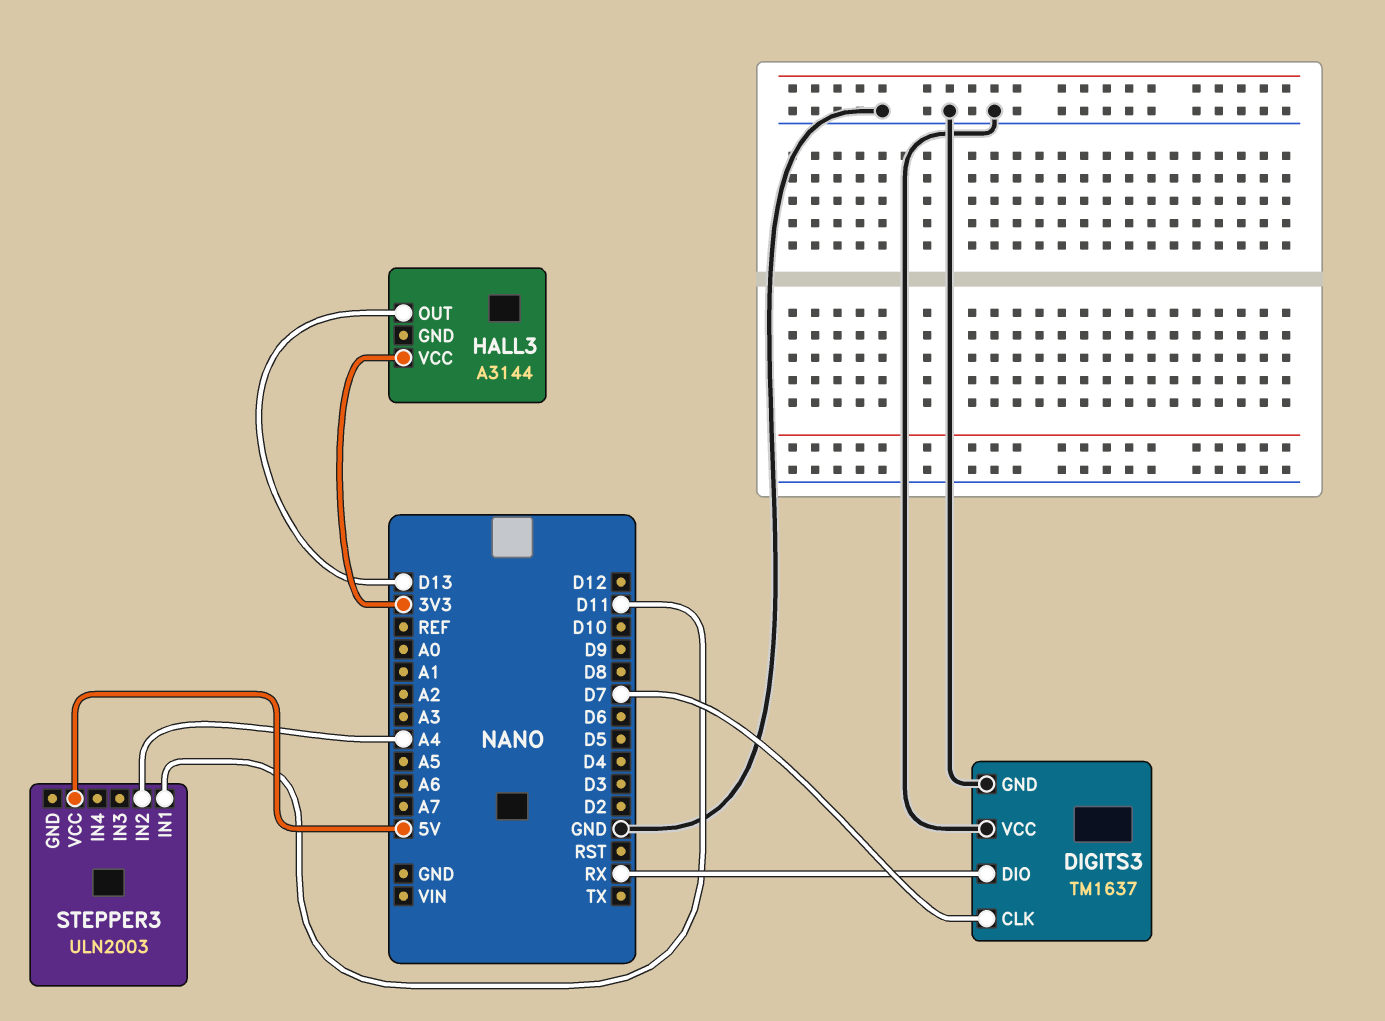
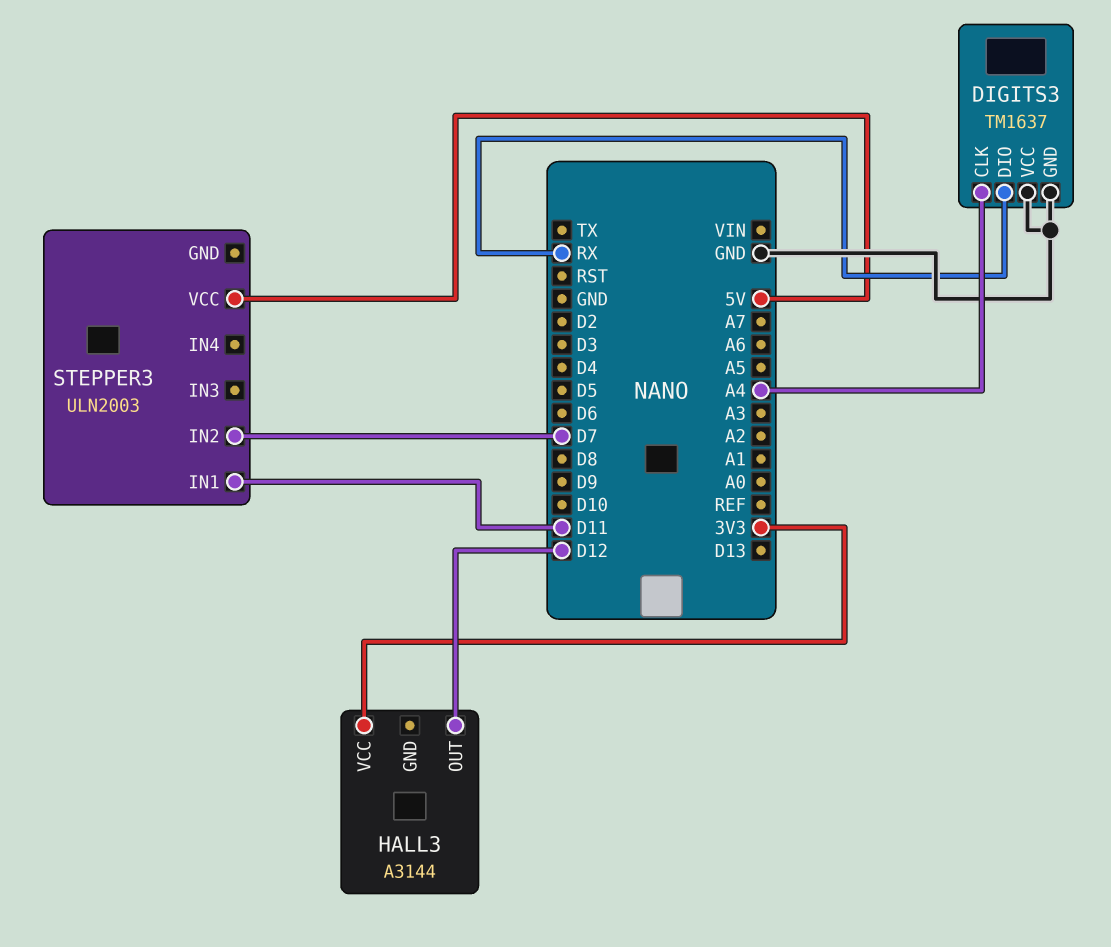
DIGITS3 pin CLK: D7 -> A4
HALL3 pin OUT: D13 -> D12
STEPPER3 pin IN2: A4 -> D7

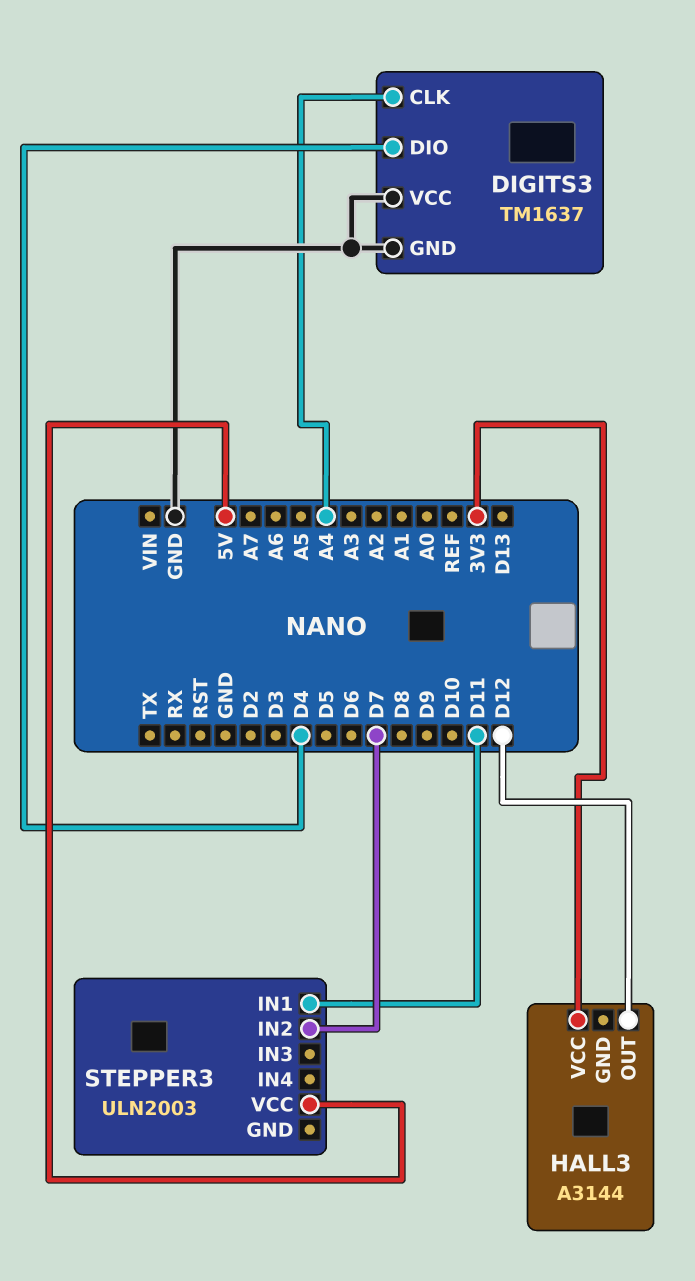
DIGITS3 pin DIO: RX -> D4

